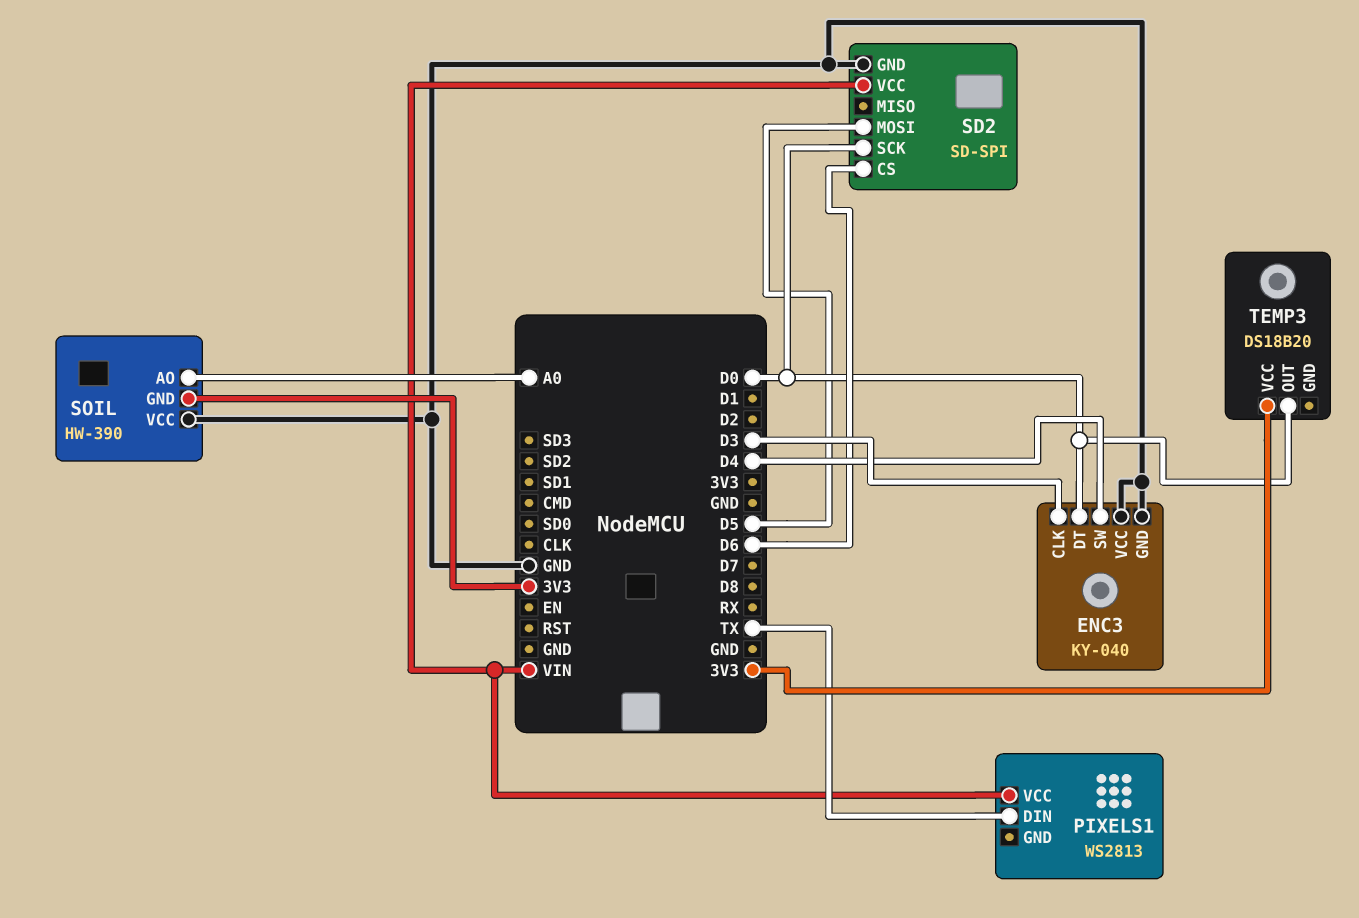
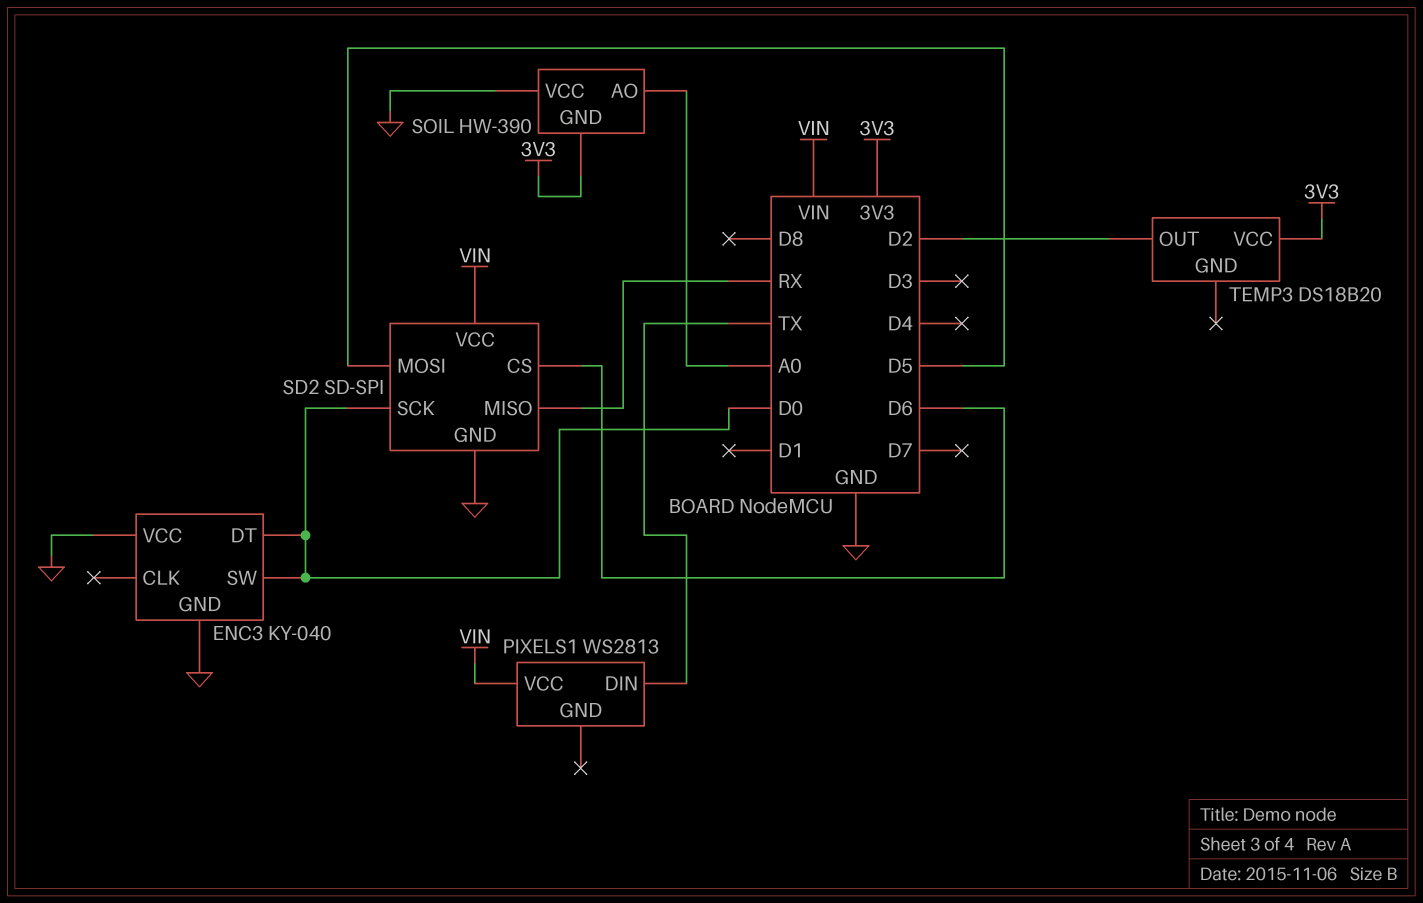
ENC3 pin CLK: D3 -> none
ENC3 pin SW: D4 -> D0
SD2 pin MISO: none -> RX
TEMP3 pin OUT: D0 -> D2

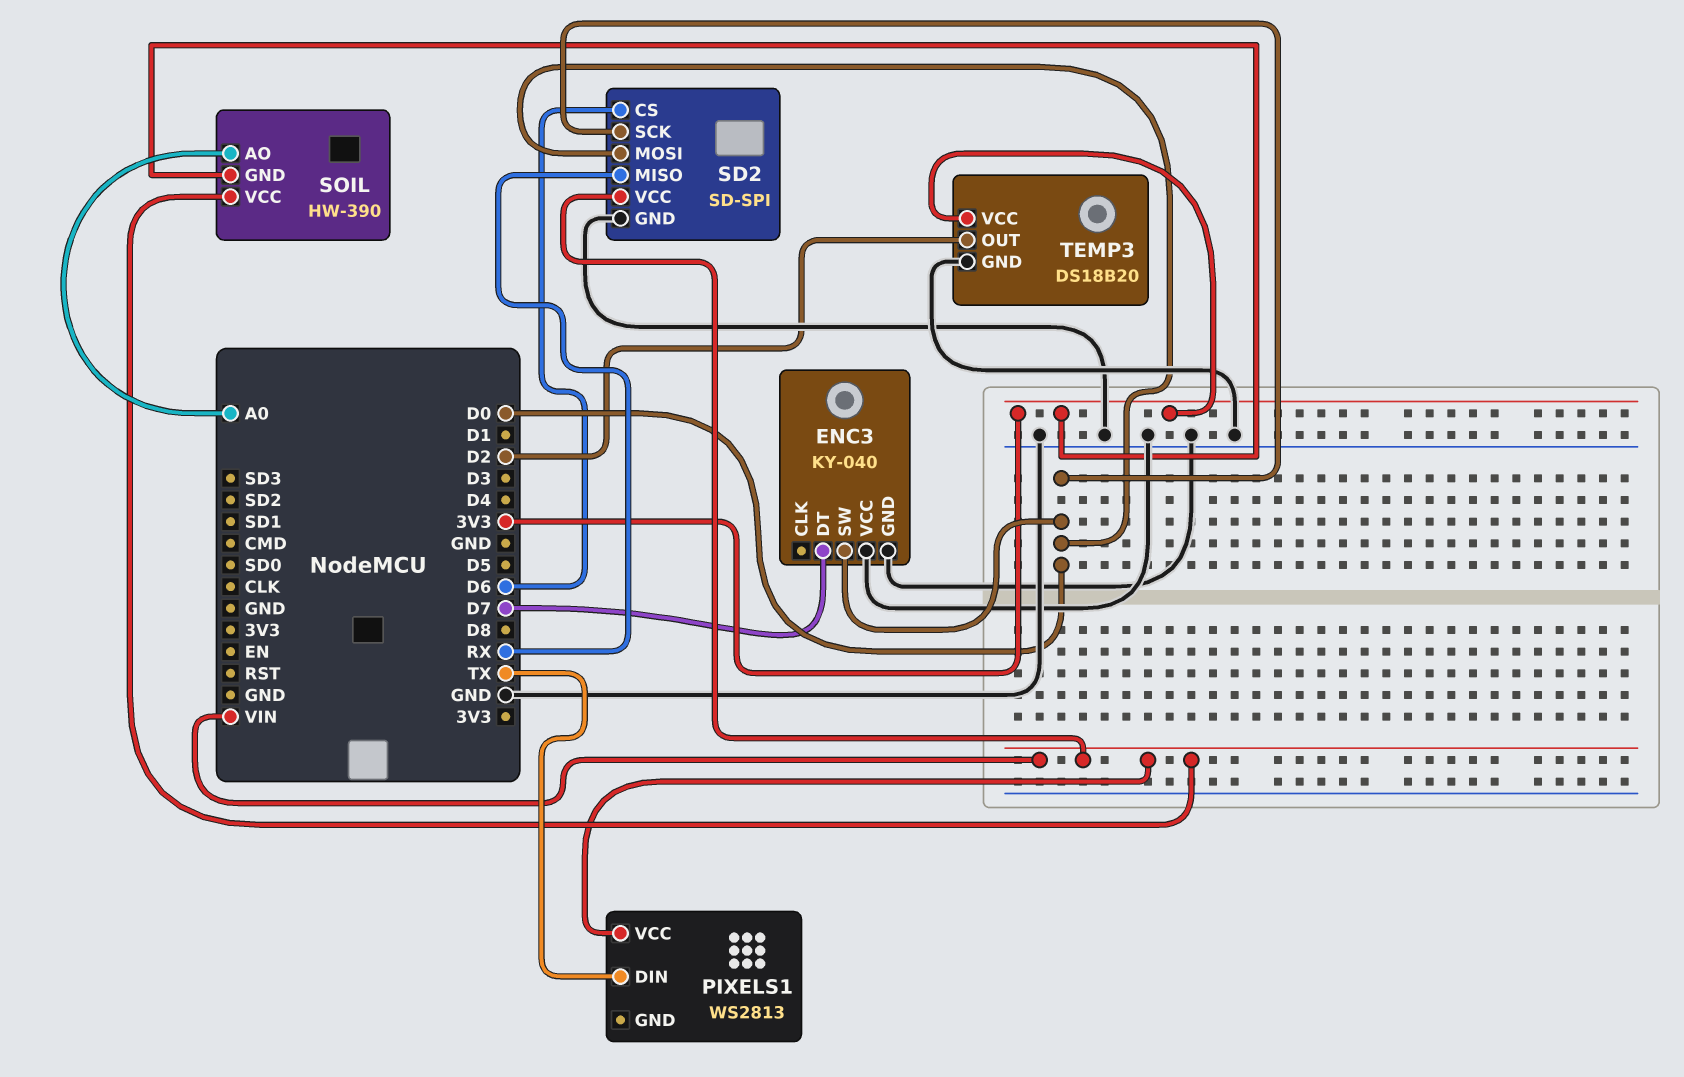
ENC3 pin DT: D0 -> D7
SD2 pin MOSI: D5 -> D0
SOIL pin VCC: GND -> VIN
TEMP3 pin GND: none -> GND

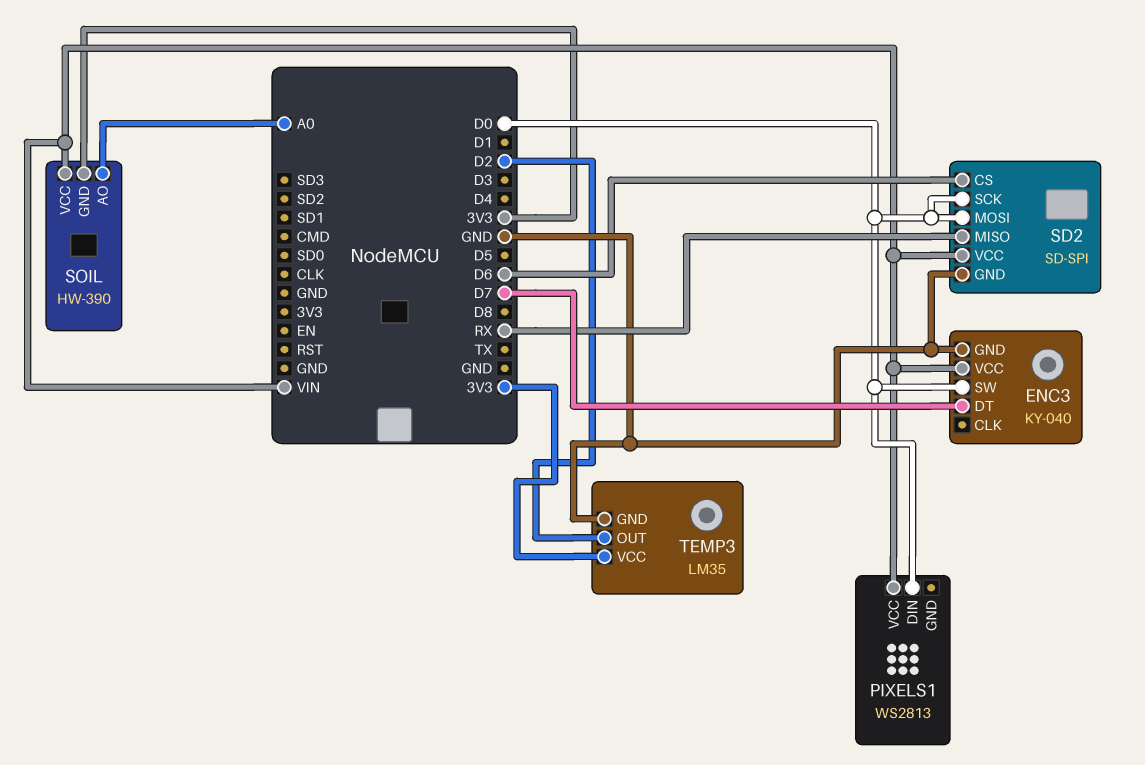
ENC3 pin VCC: GND -> VIN
PIXELS1 pin DIN: TX -> D0
TEMP3: DS18B20 -> LM35

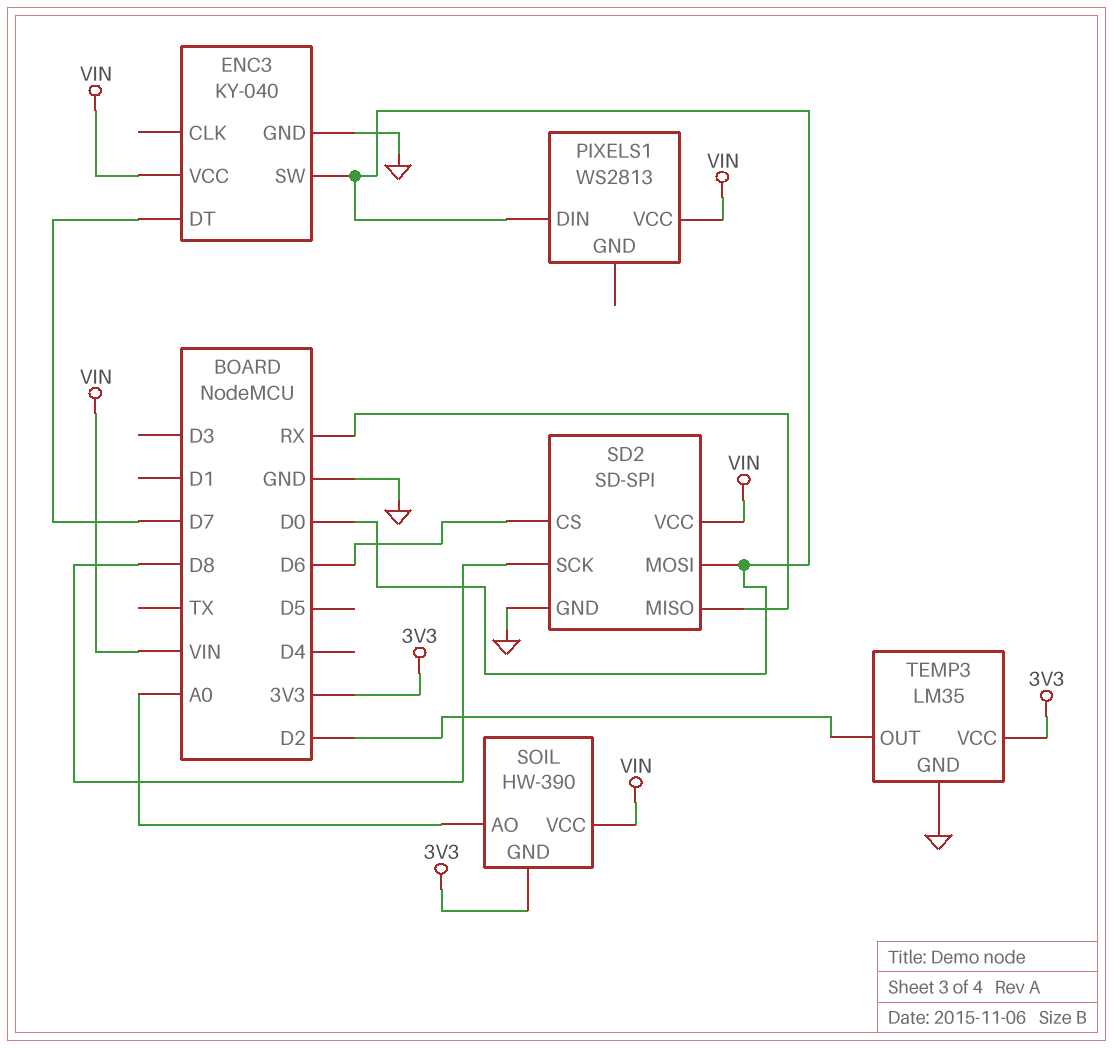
SD2 pin SCK: D0 -> D8

